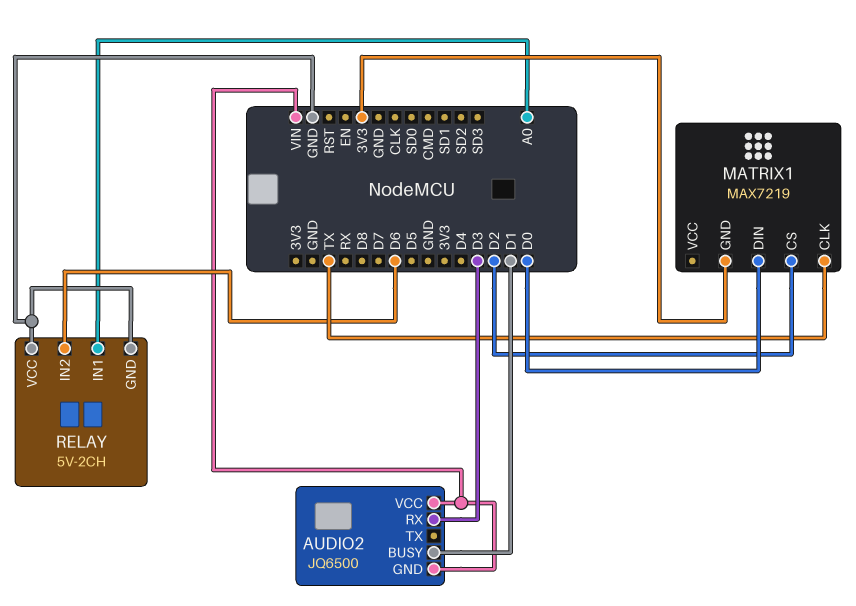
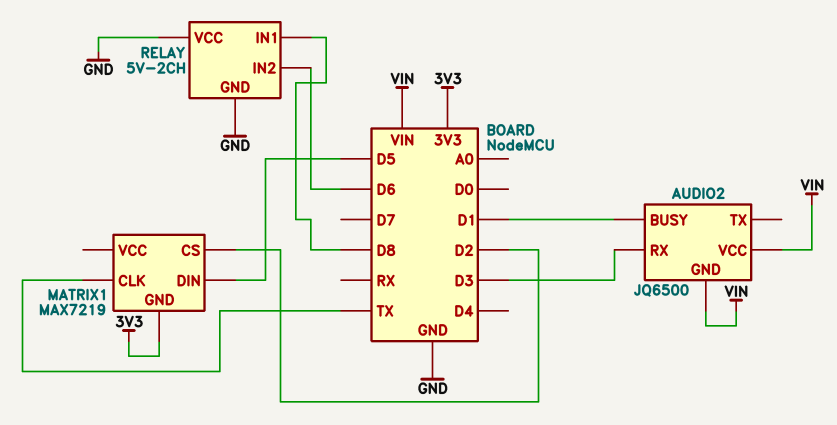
MATRIX1 pin DIN: D0 -> D5
RELAY pin IN1: A0 -> D8

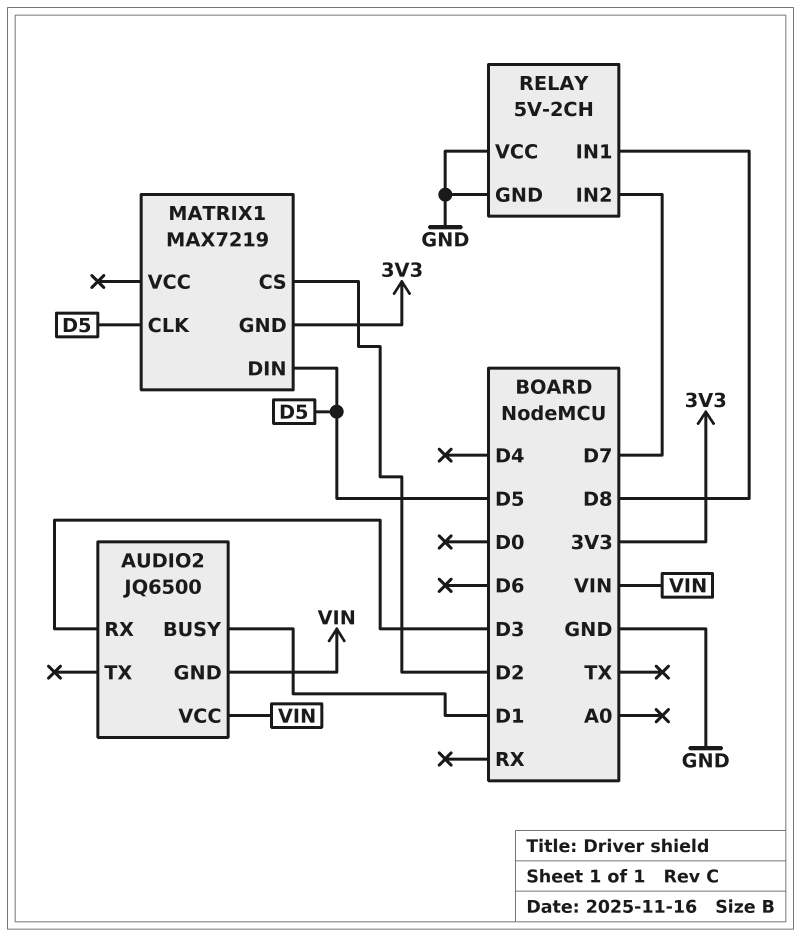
MATRIX1 pin CLK: TX -> D5
RELAY pin IN2: D6 -> D7

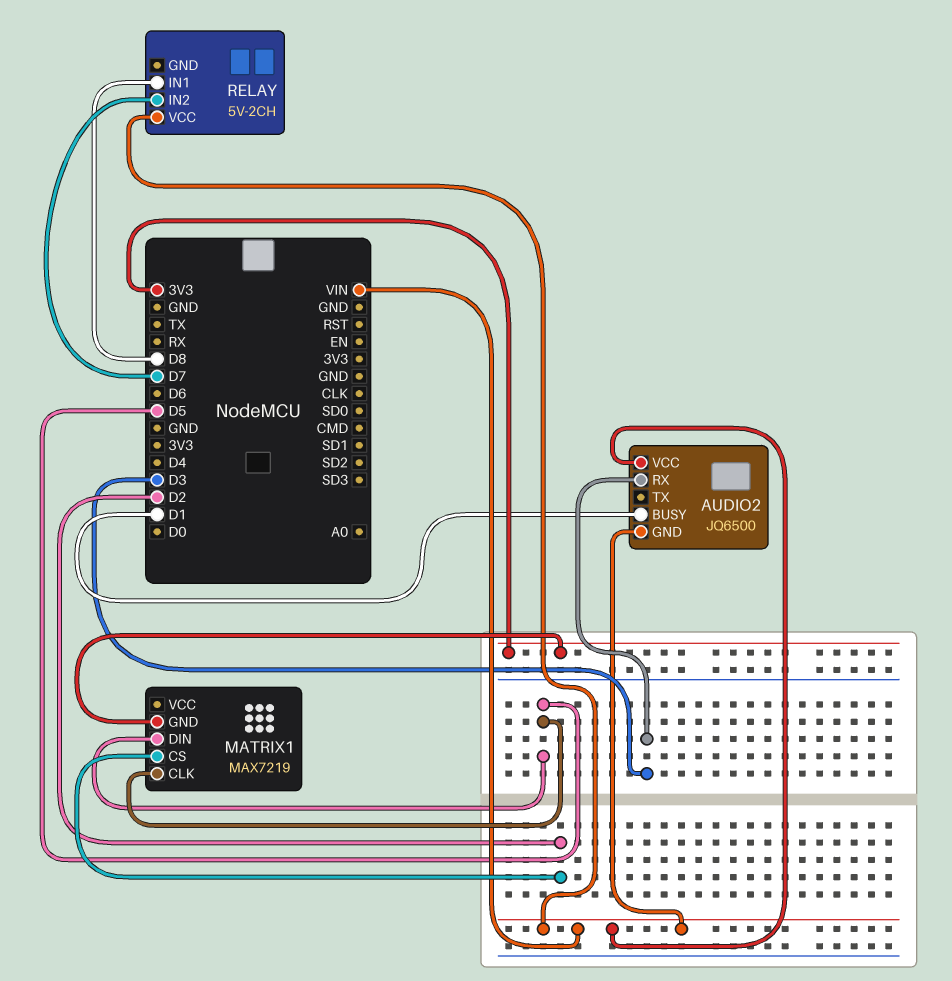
RELAY pin GND: GND -> none
RELAY pin VCC: GND -> VIN

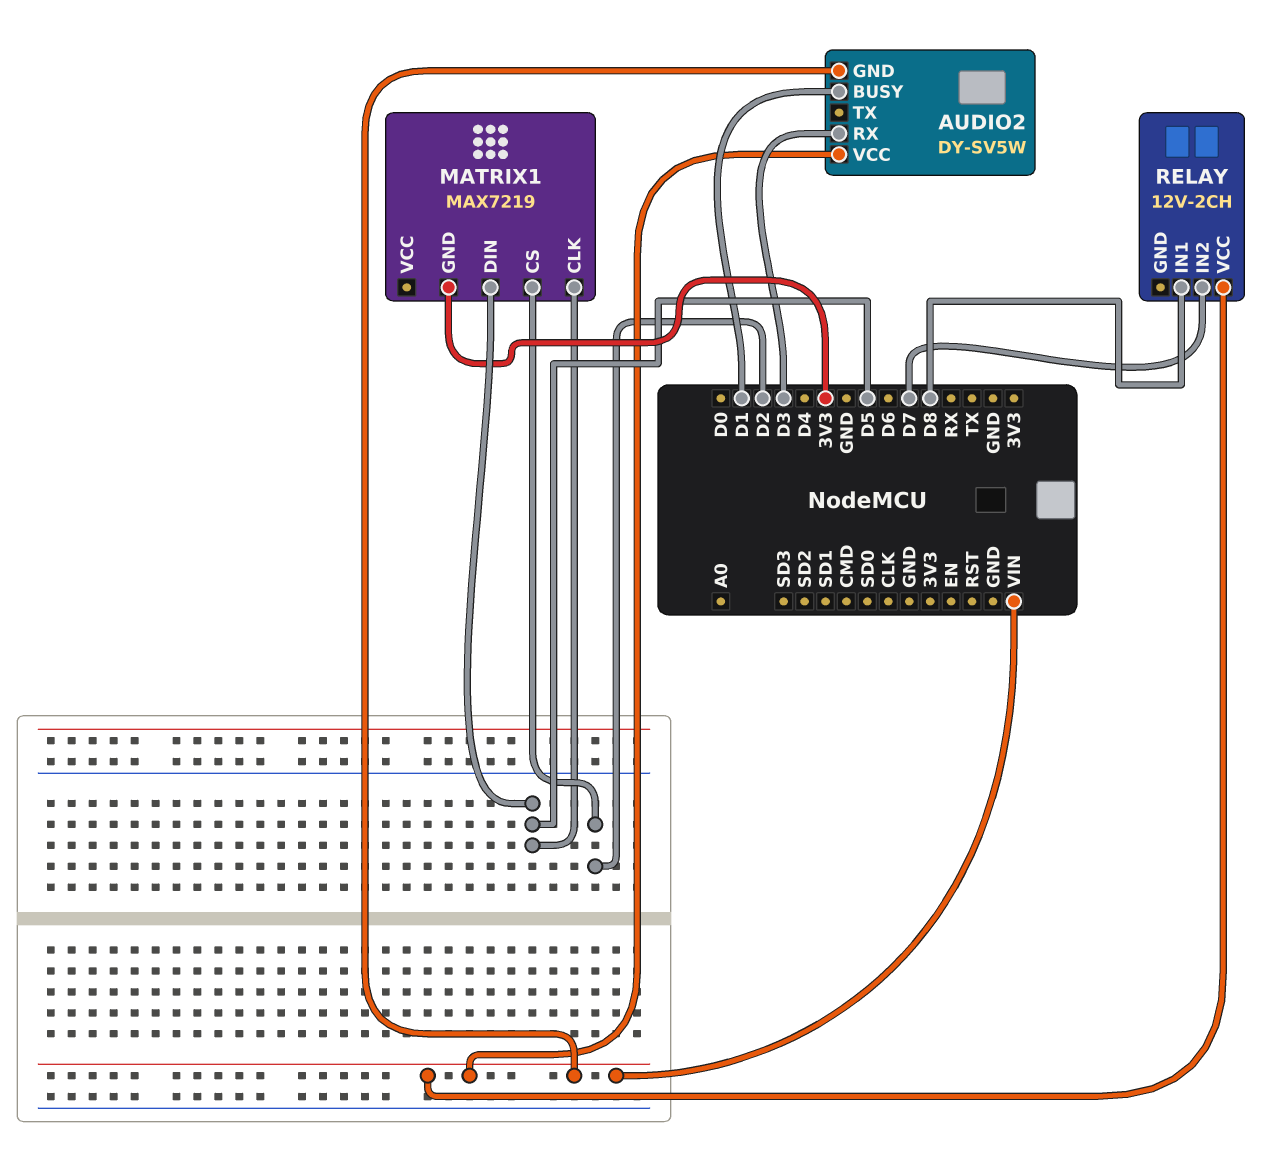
AUDIO2: JQ6500 -> DY-SV5W
RELAY: 5V-2CH -> 12V-2CH

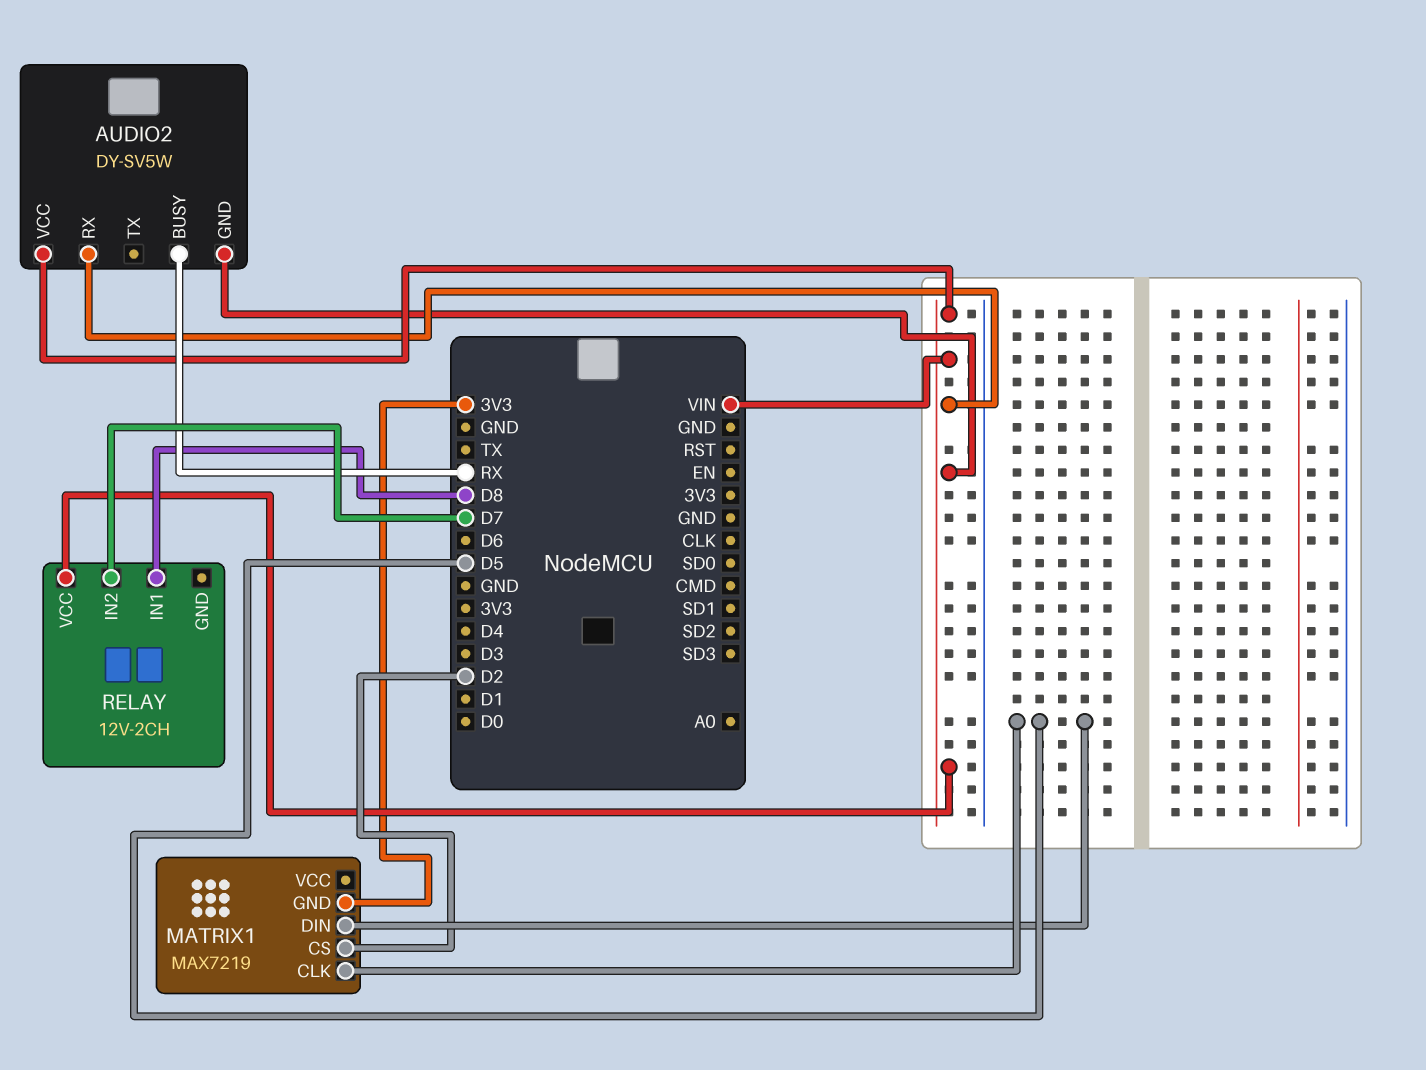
AUDIO2 pin BUSY: D1 -> RX
AUDIO2 pin RX: D3 -> VIN

